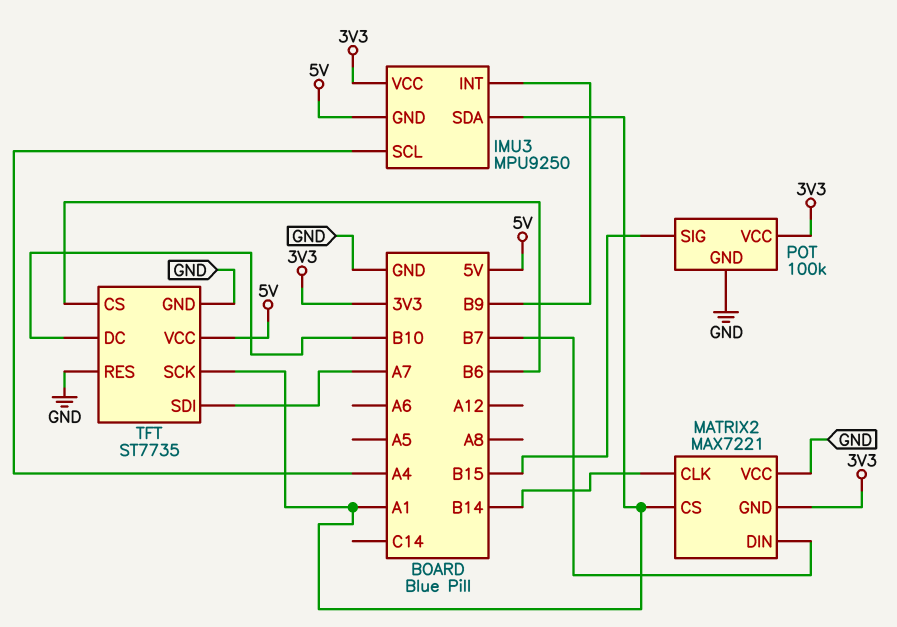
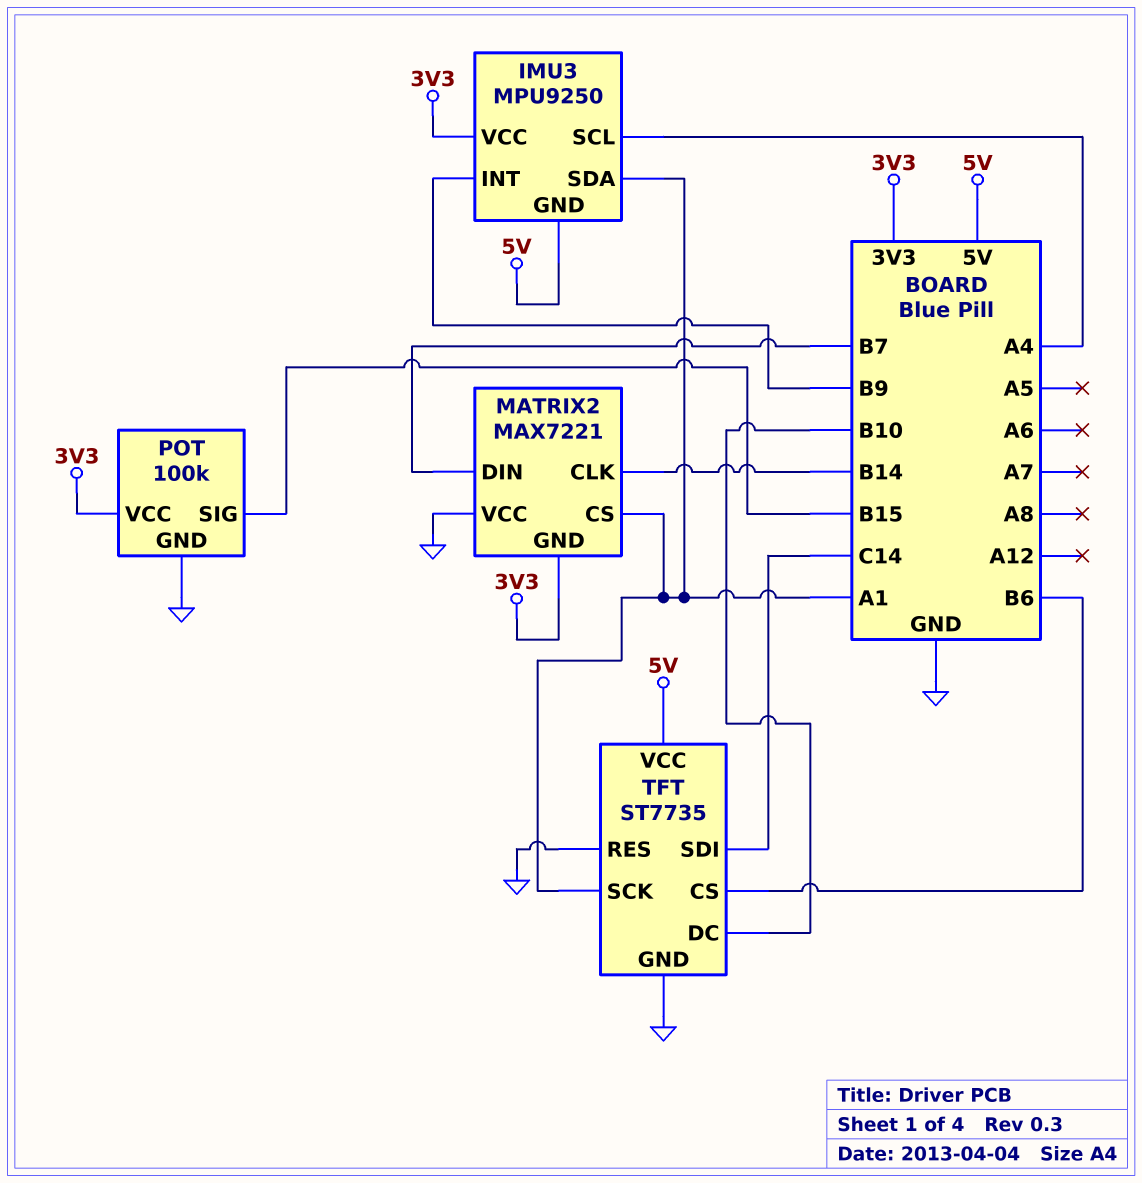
TFT pin SDI: A7 -> C14

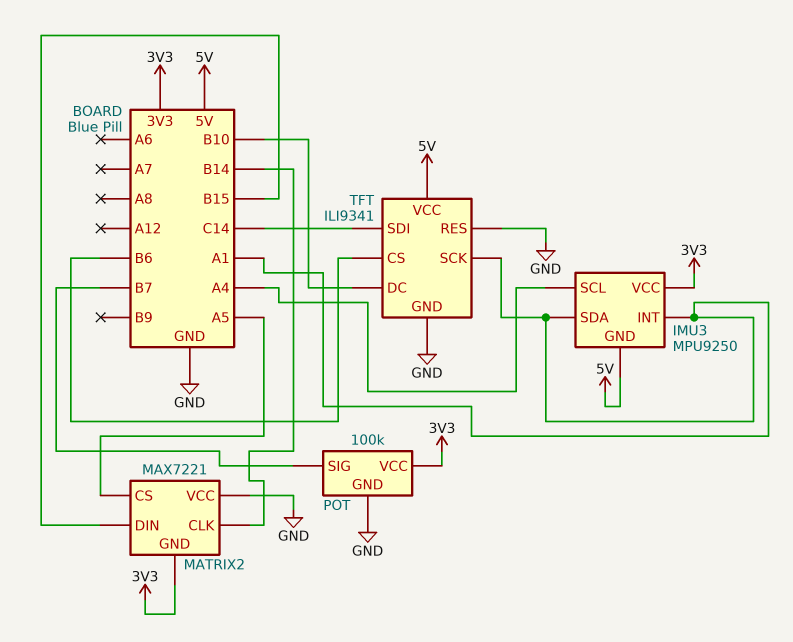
IMU3 pin INT: B9 -> A1
MATRIX2 pin CS: A1 -> A5
MATRIX2 pin DIN: B7 -> B15
POT pin SIG: B15 -> B7
TFT: ST7735 -> ILI9341

